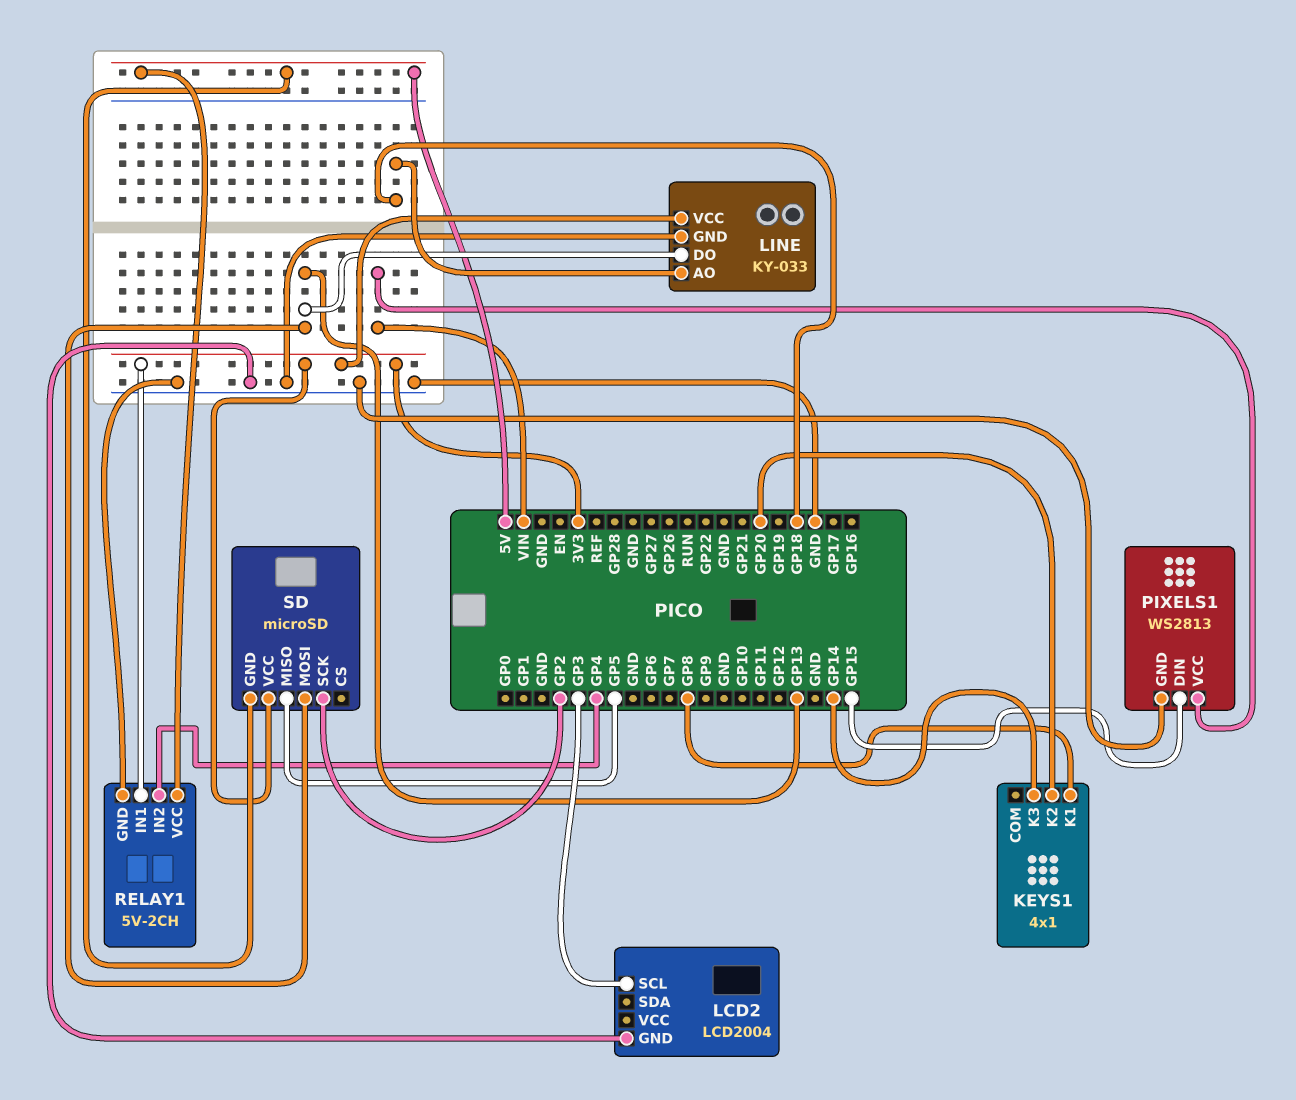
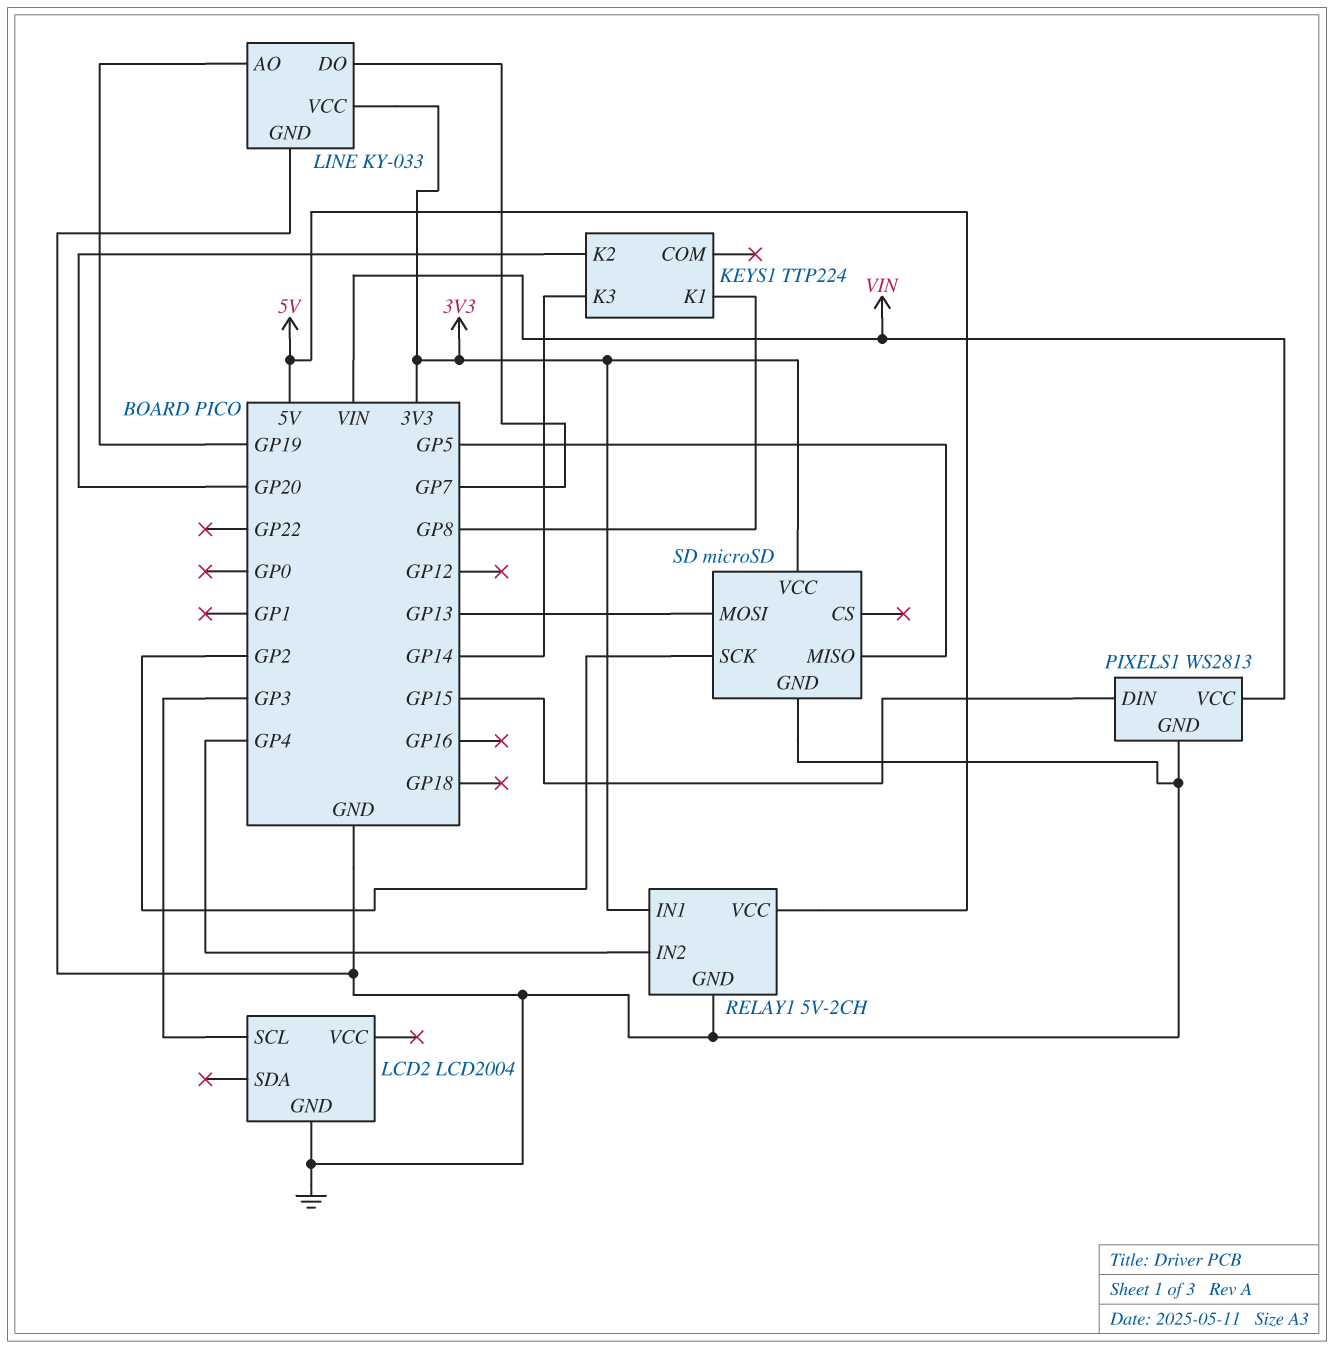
KEYS1: 4x1 -> TTP224
LINE pin AO: GP18 -> GP19
LINE pin DO: GP13 -> GP7
SD pin GND: 5V -> GND

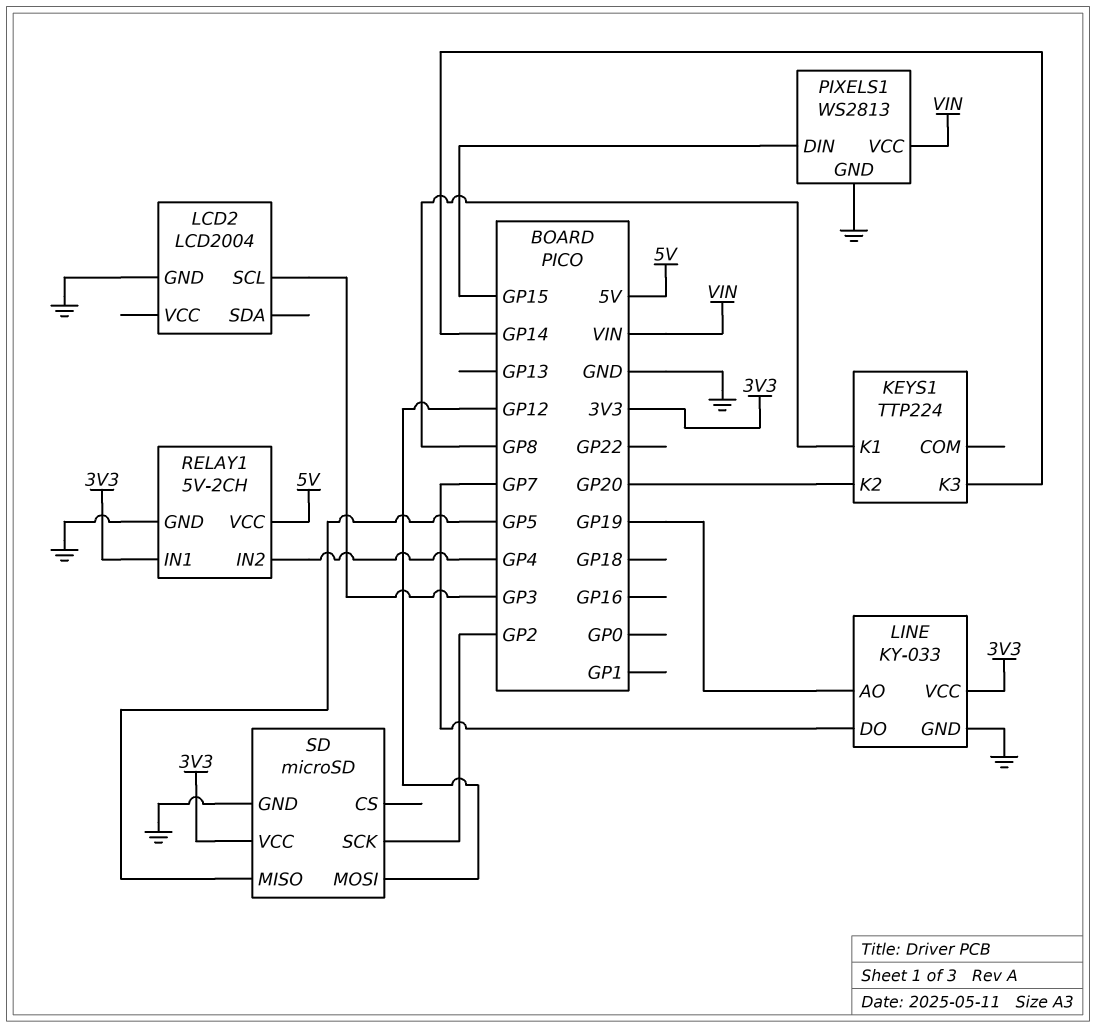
SD pin MOSI: GP13 -> GP12

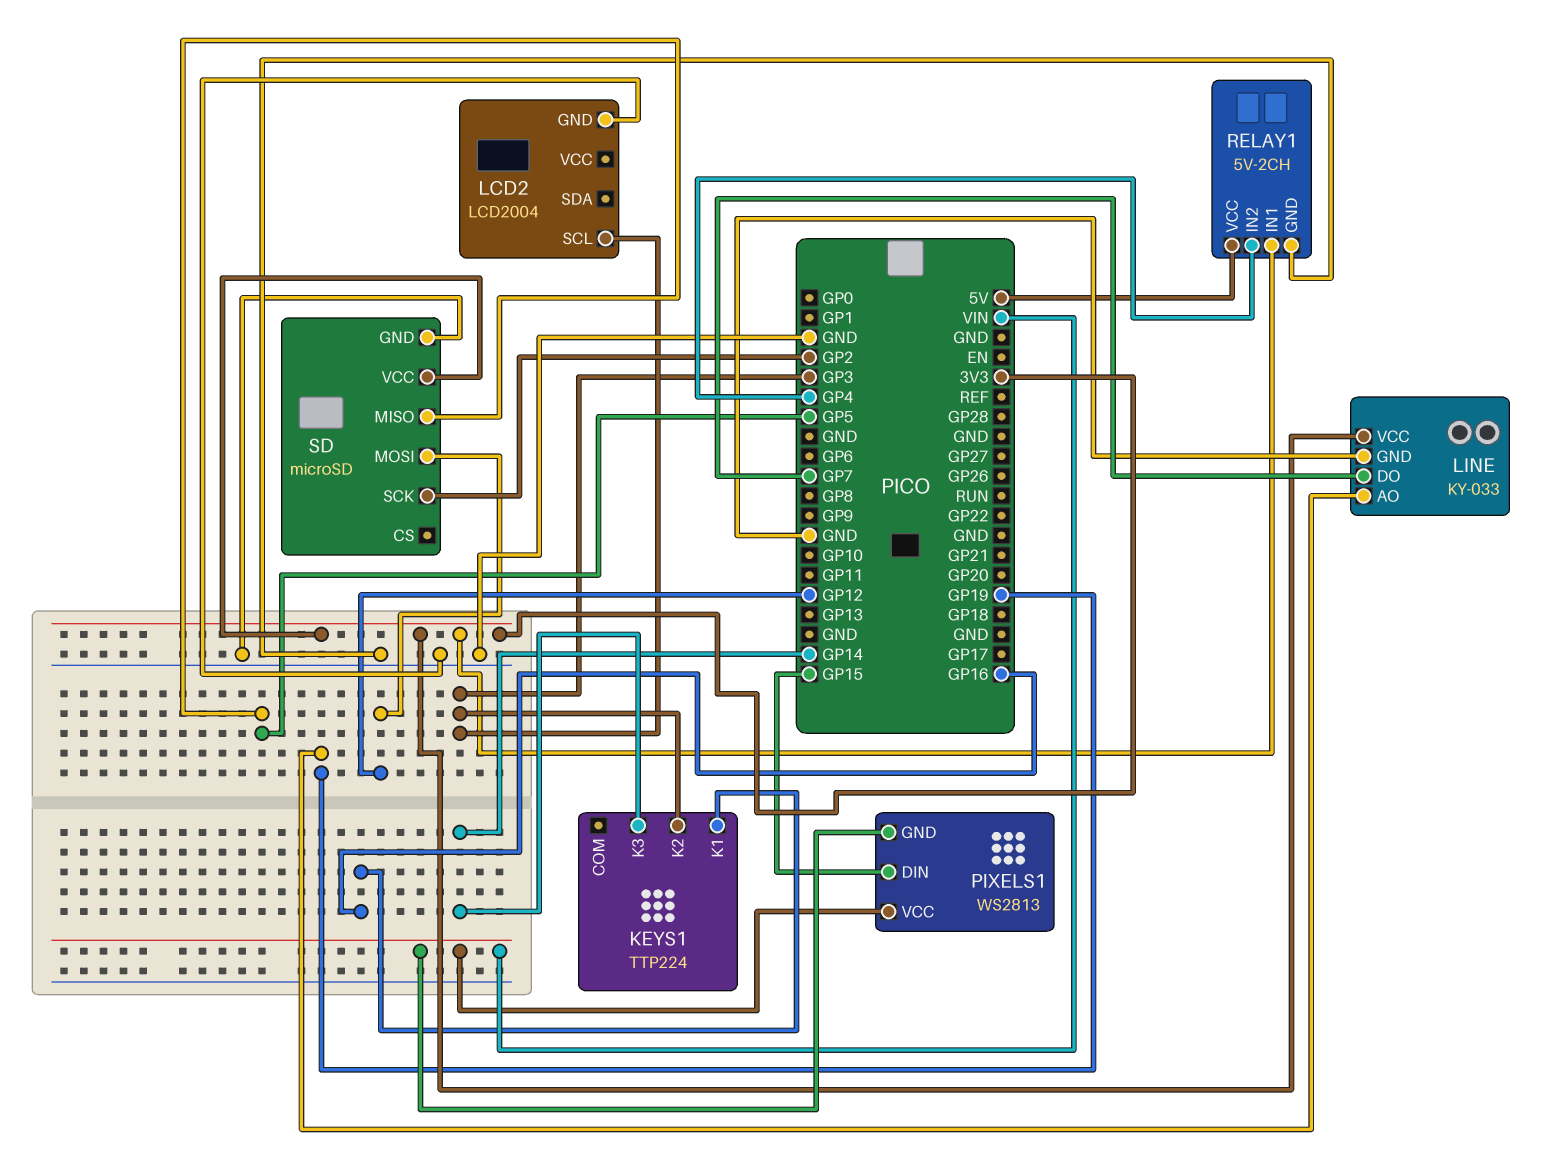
KEYS1 pin K1: GP8 -> GP16
KEYS1 pin K2: GP20 -> GP3
PIXELS1 pin GND: GND -> VIN

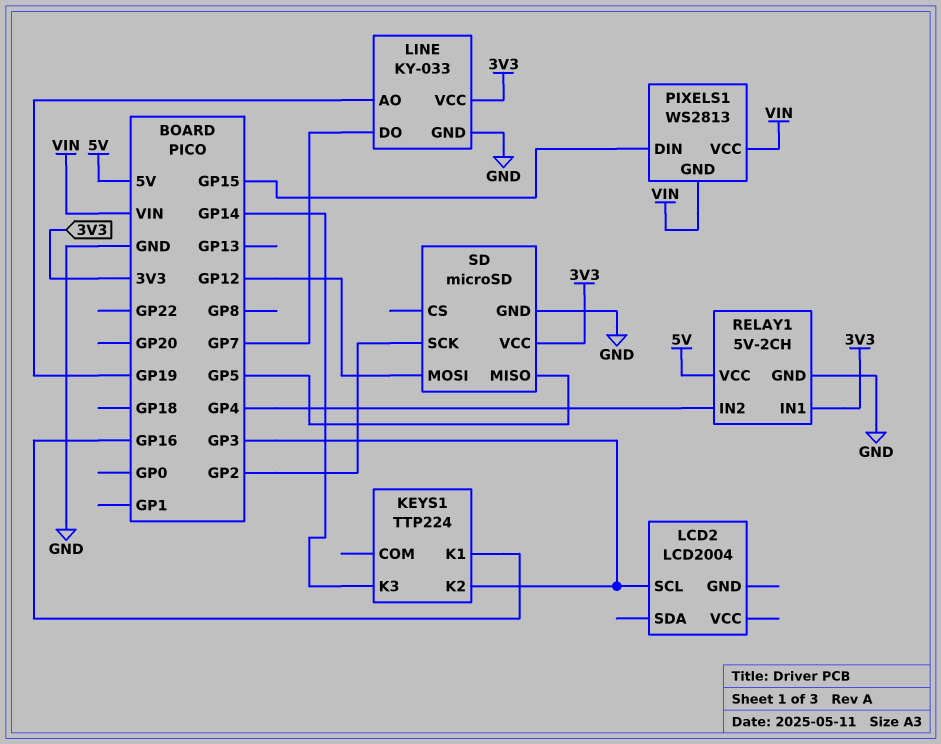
LCD2 pin GND: GND -> none

